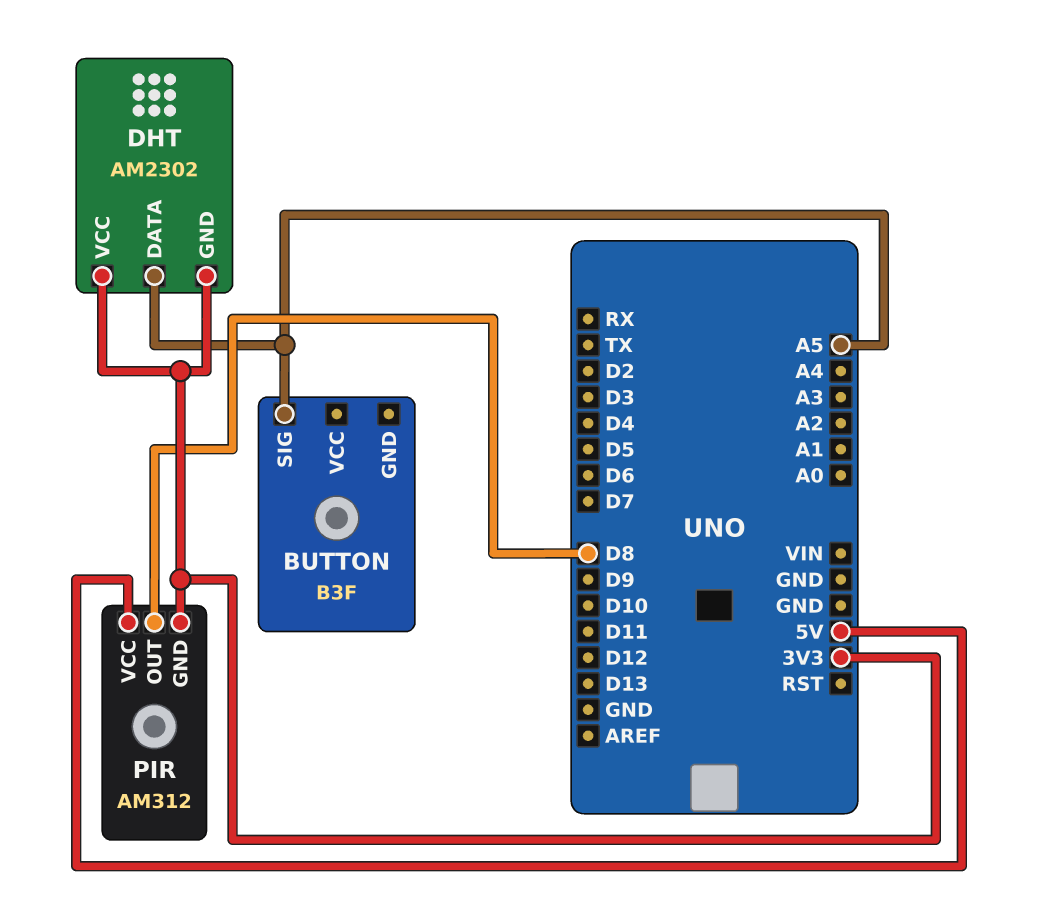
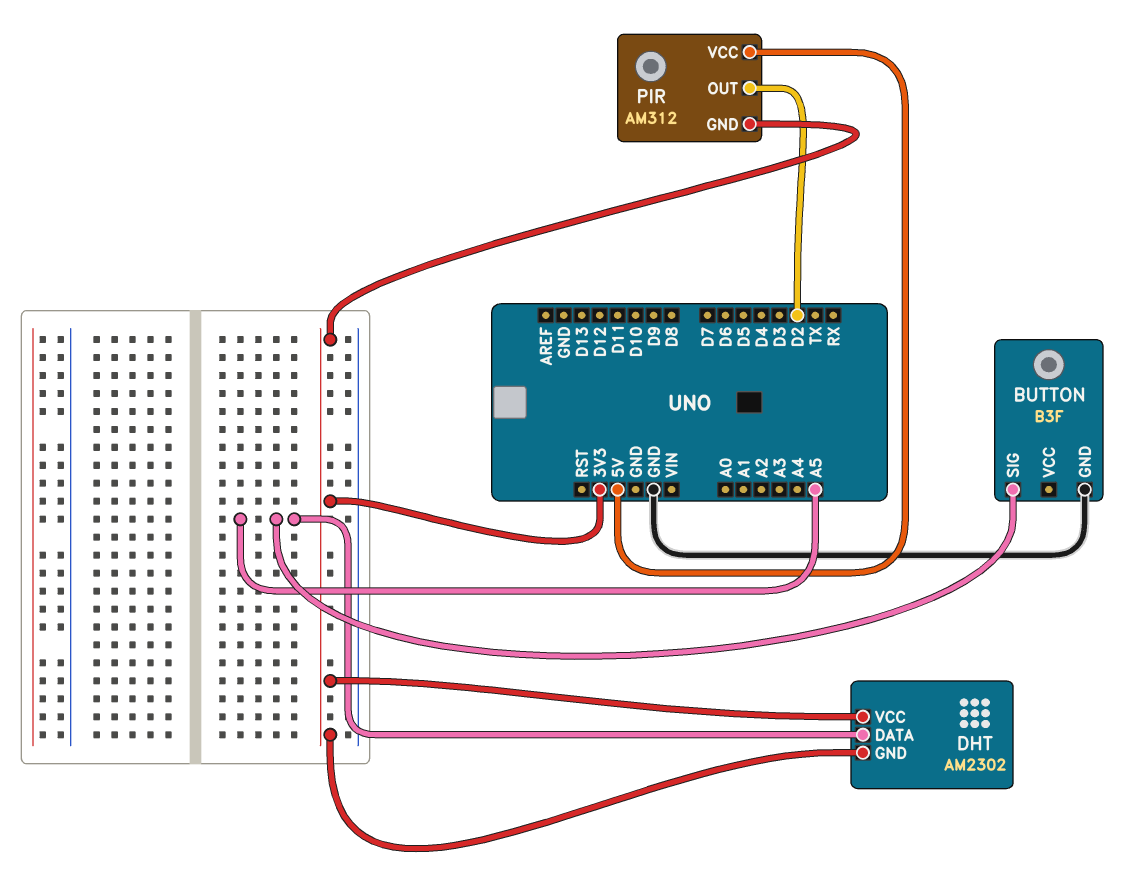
BUTTON pin GND: none -> GND
PIR pin OUT: D8 -> D2

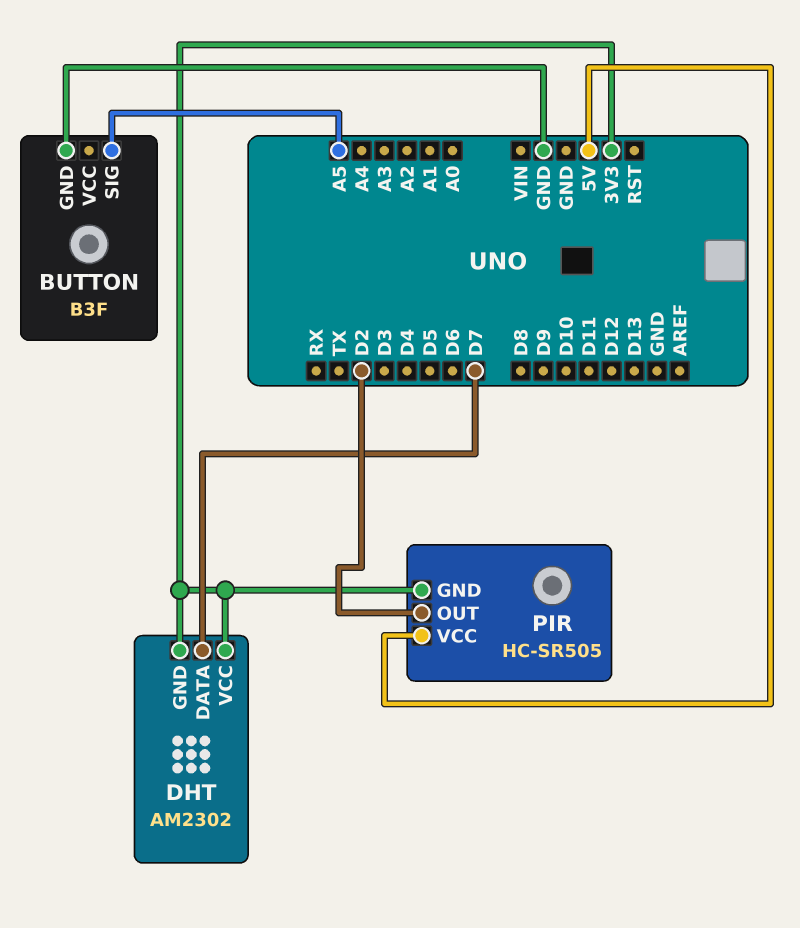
DHT pin DATA: A5 -> D7
PIR: AM312 -> HC-SR505

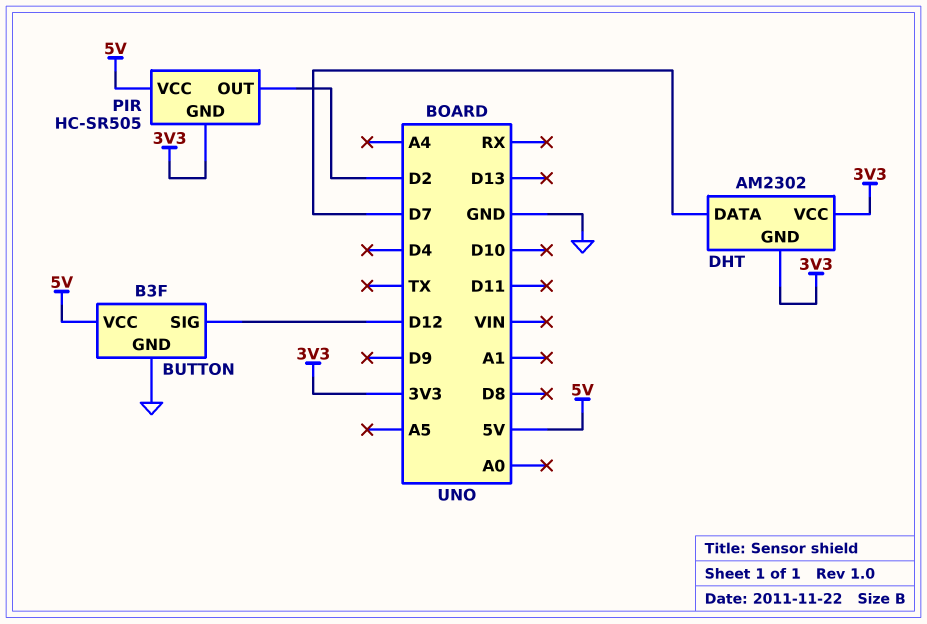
BUTTON pin SIG: A5 -> D12
BUTTON pin VCC: none -> 5V

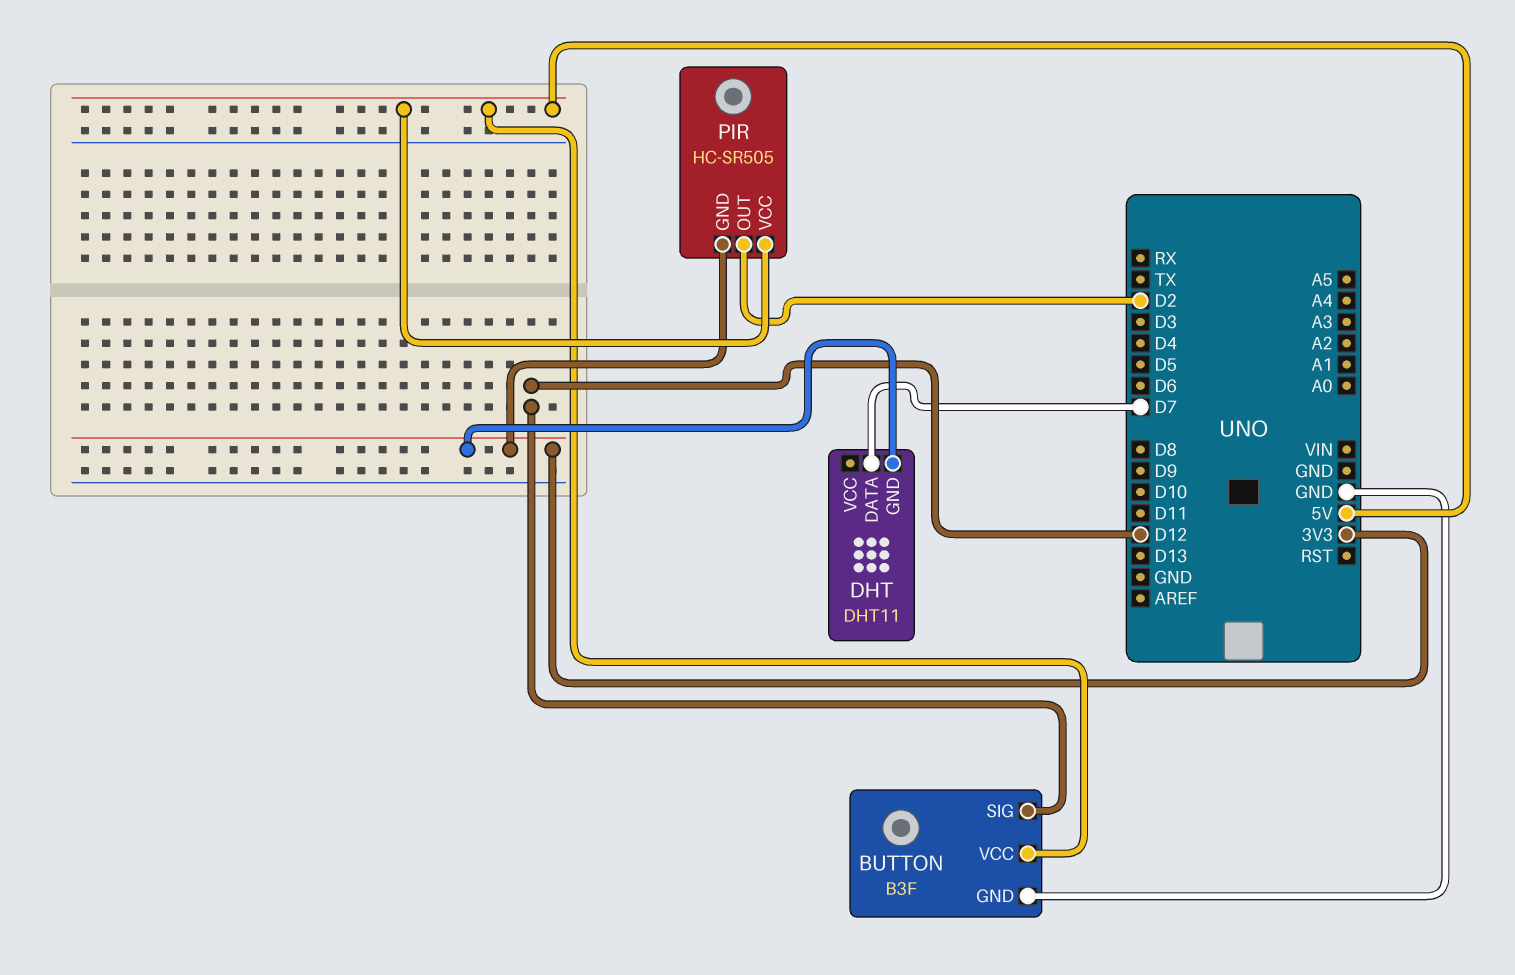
DHT: AM2302 -> DHT11
DHT pin VCC: 3V3 -> none

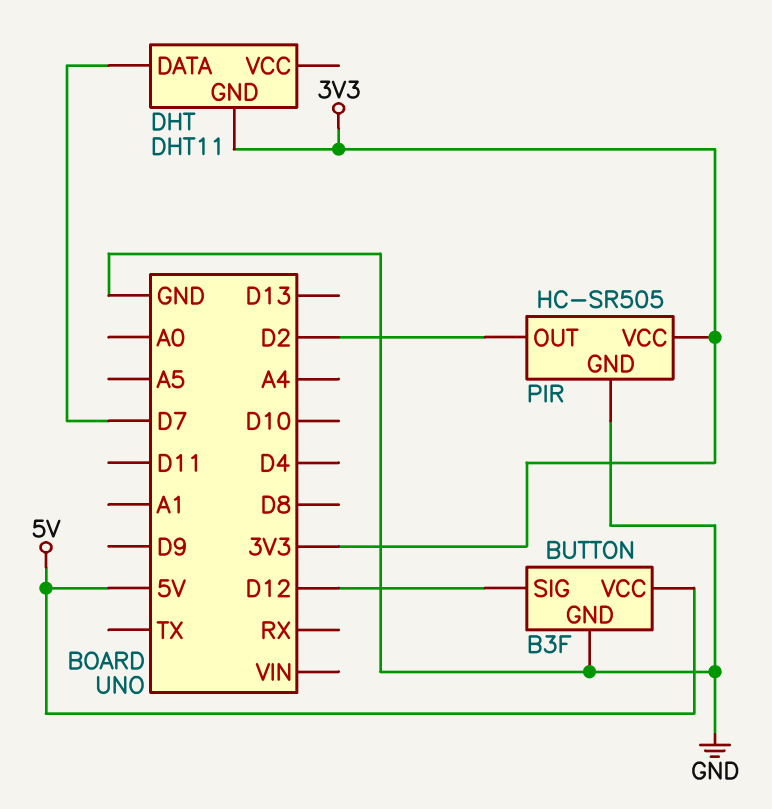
PIR pin GND: 3V3 -> GND
PIR pin VCC: 5V -> 3V3

